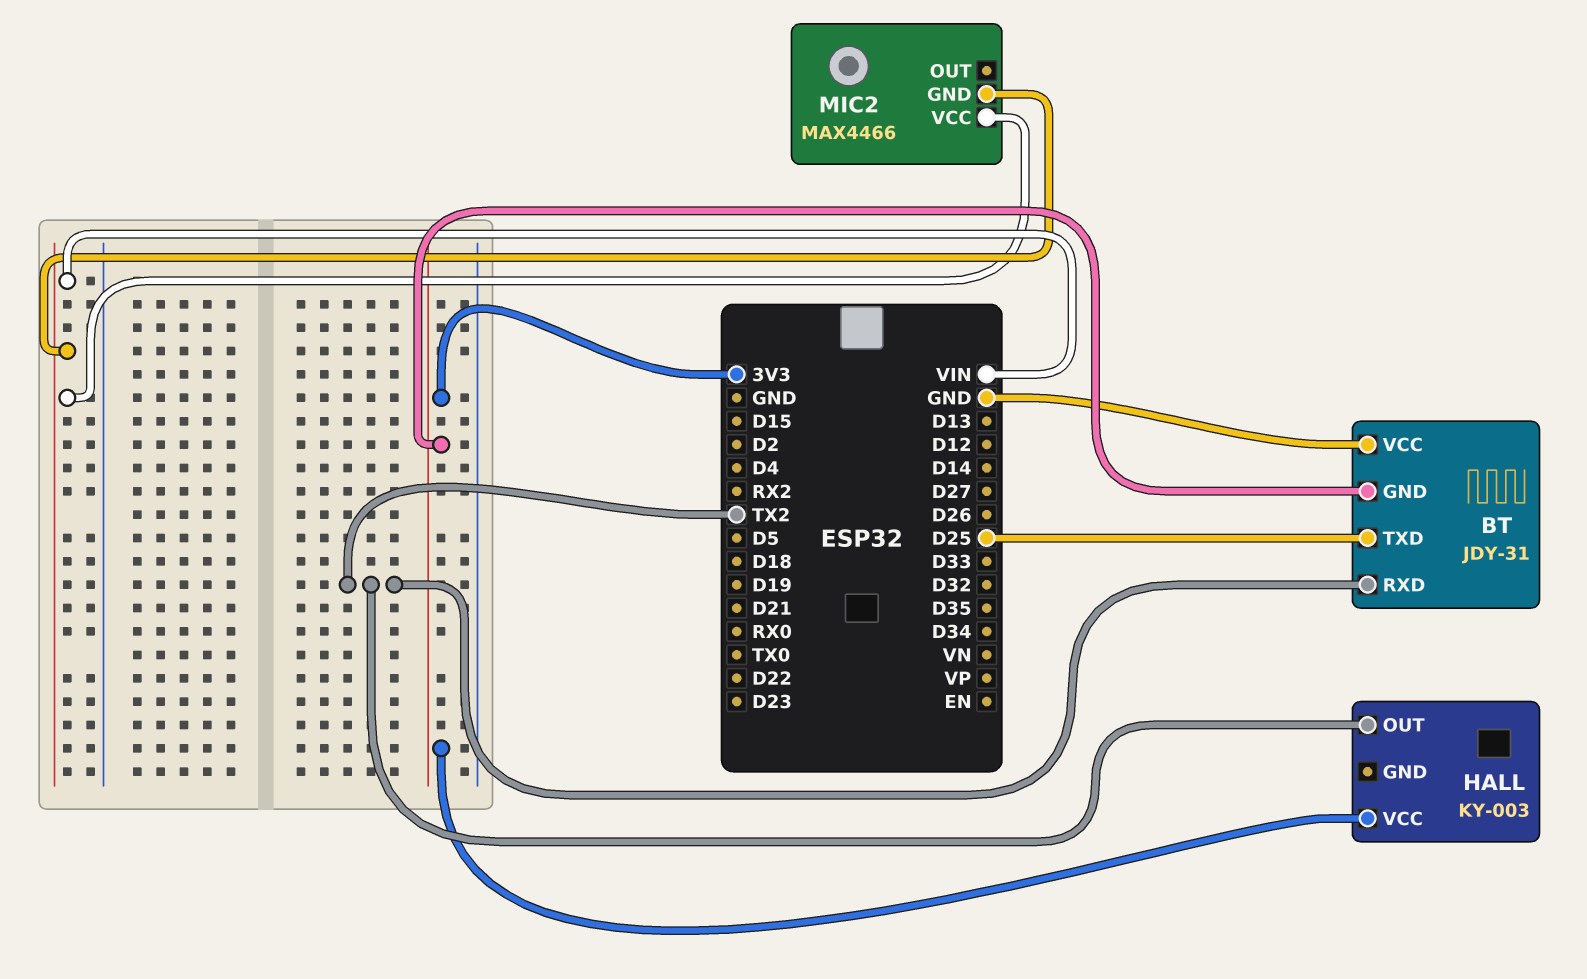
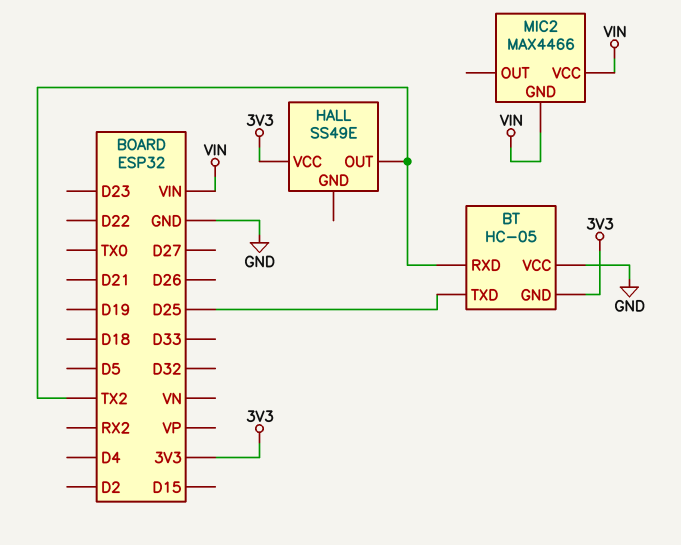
BT: JDY-31 -> HC-05
HALL: KY-003 -> SS49E

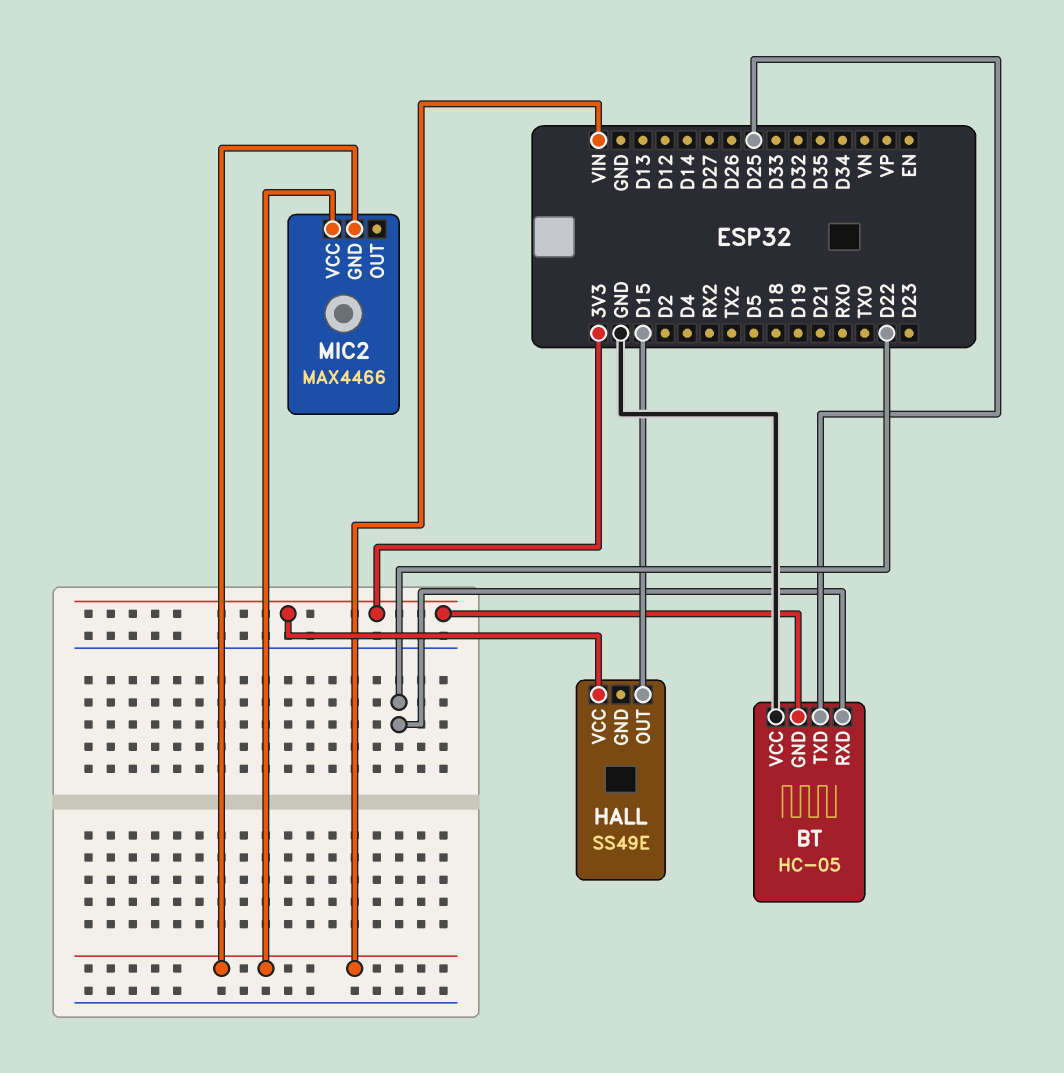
BT pin RXD: TX2 -> D22
HALL pin OUT: TX2 -> D15

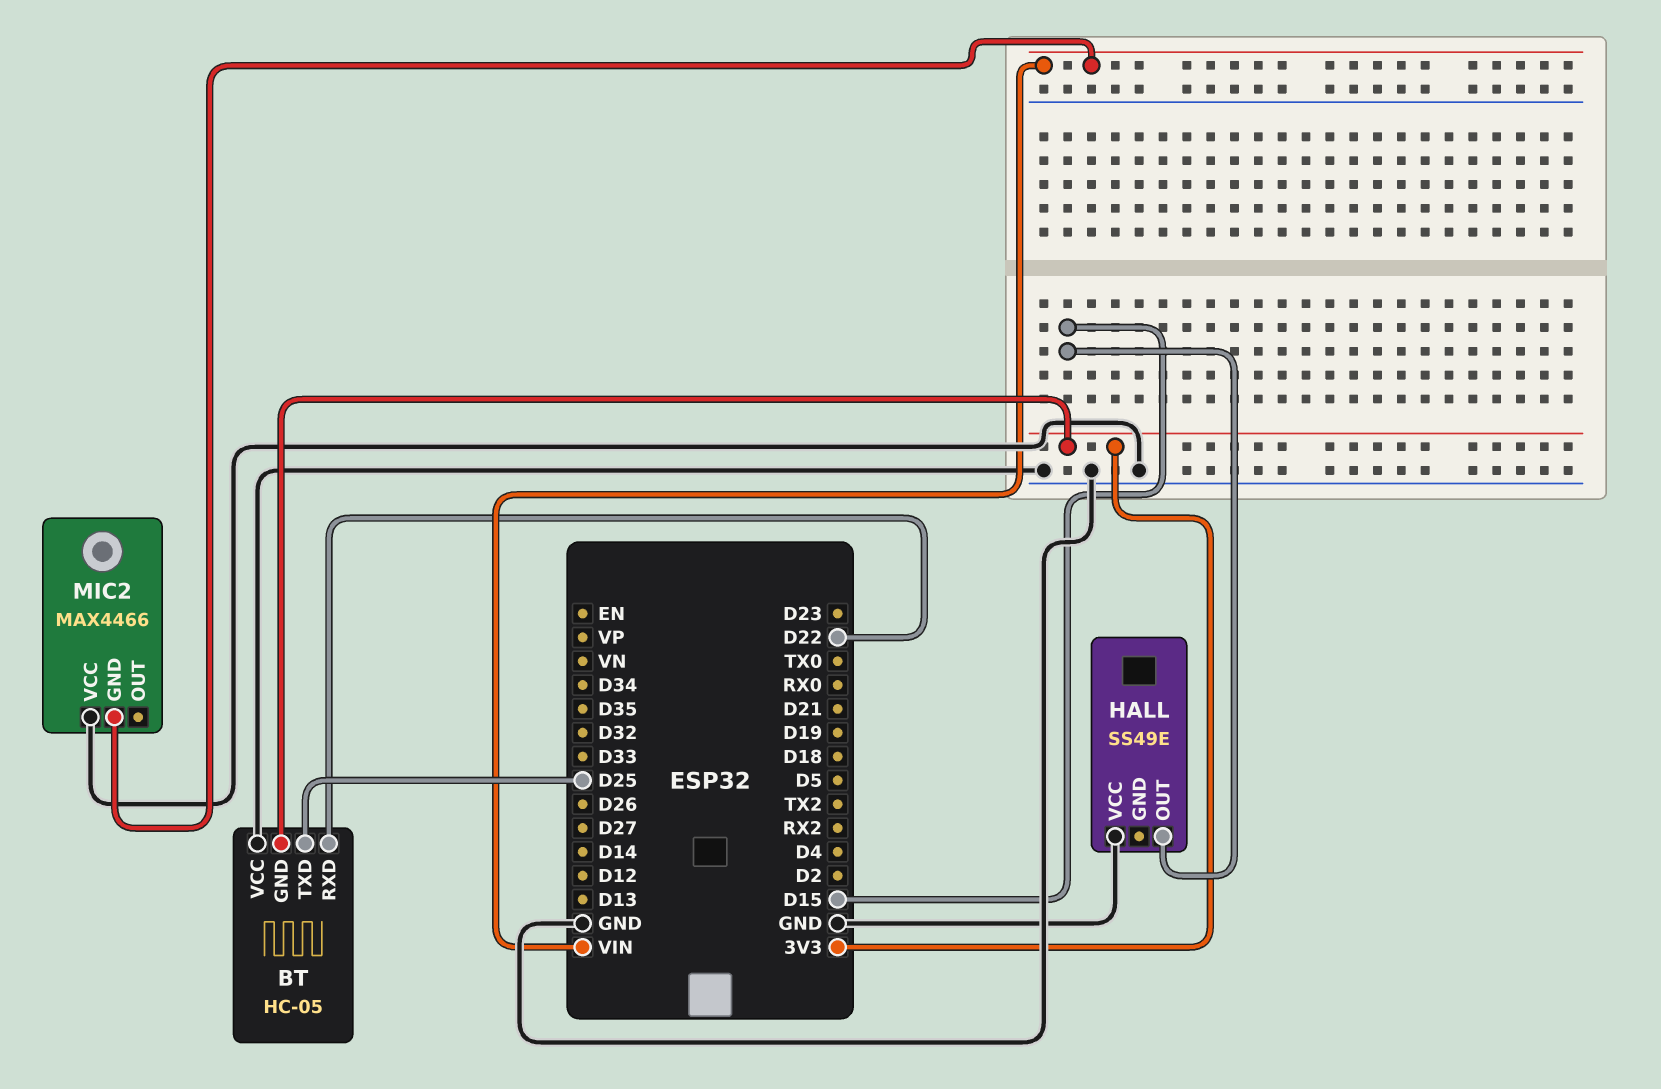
HALL pin VCC: 3V3 -> GND
MIC2 pin VCC: VIN -> GND

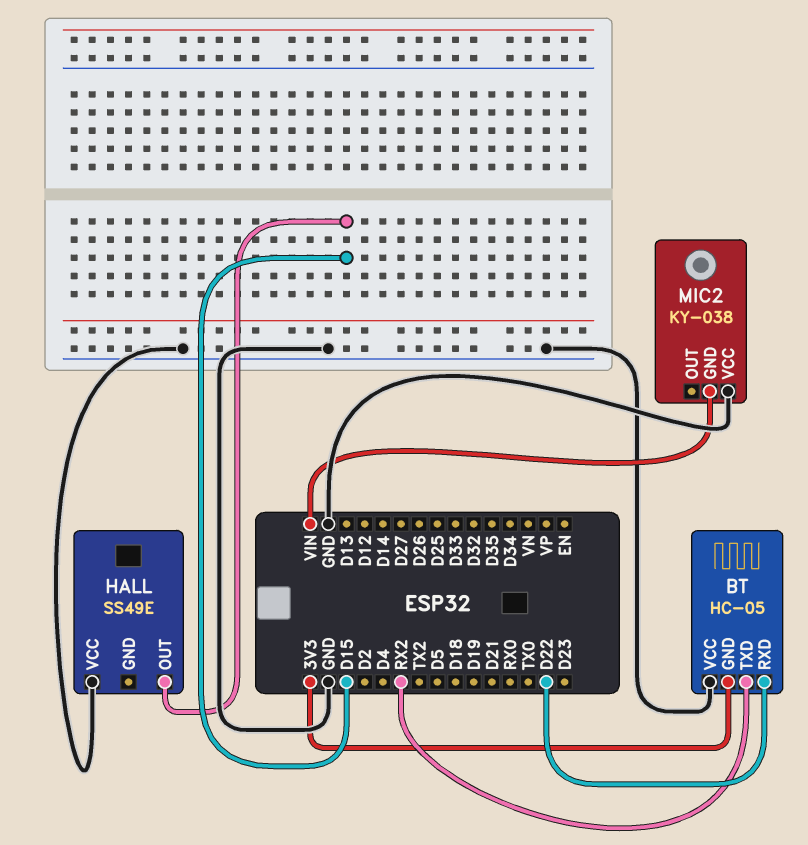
BT pin TXD: D25 -> RX2
MIC2: MAX4466 -> KY-038

